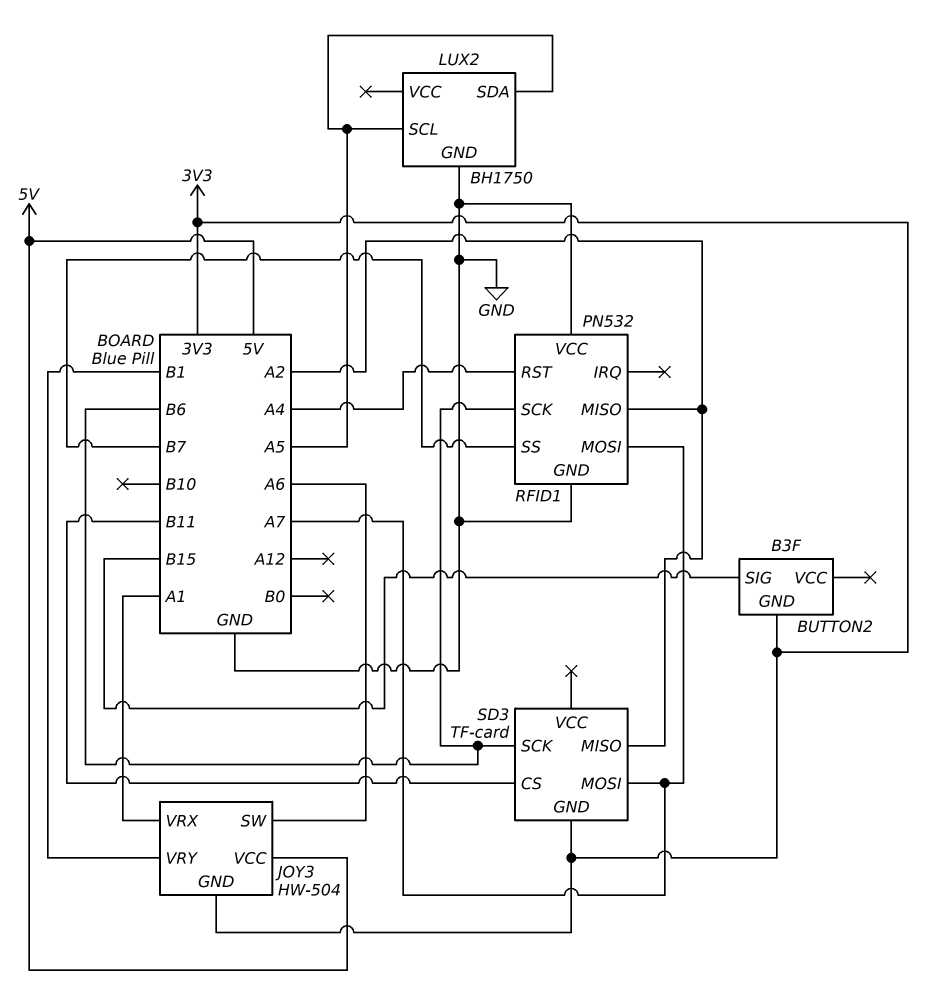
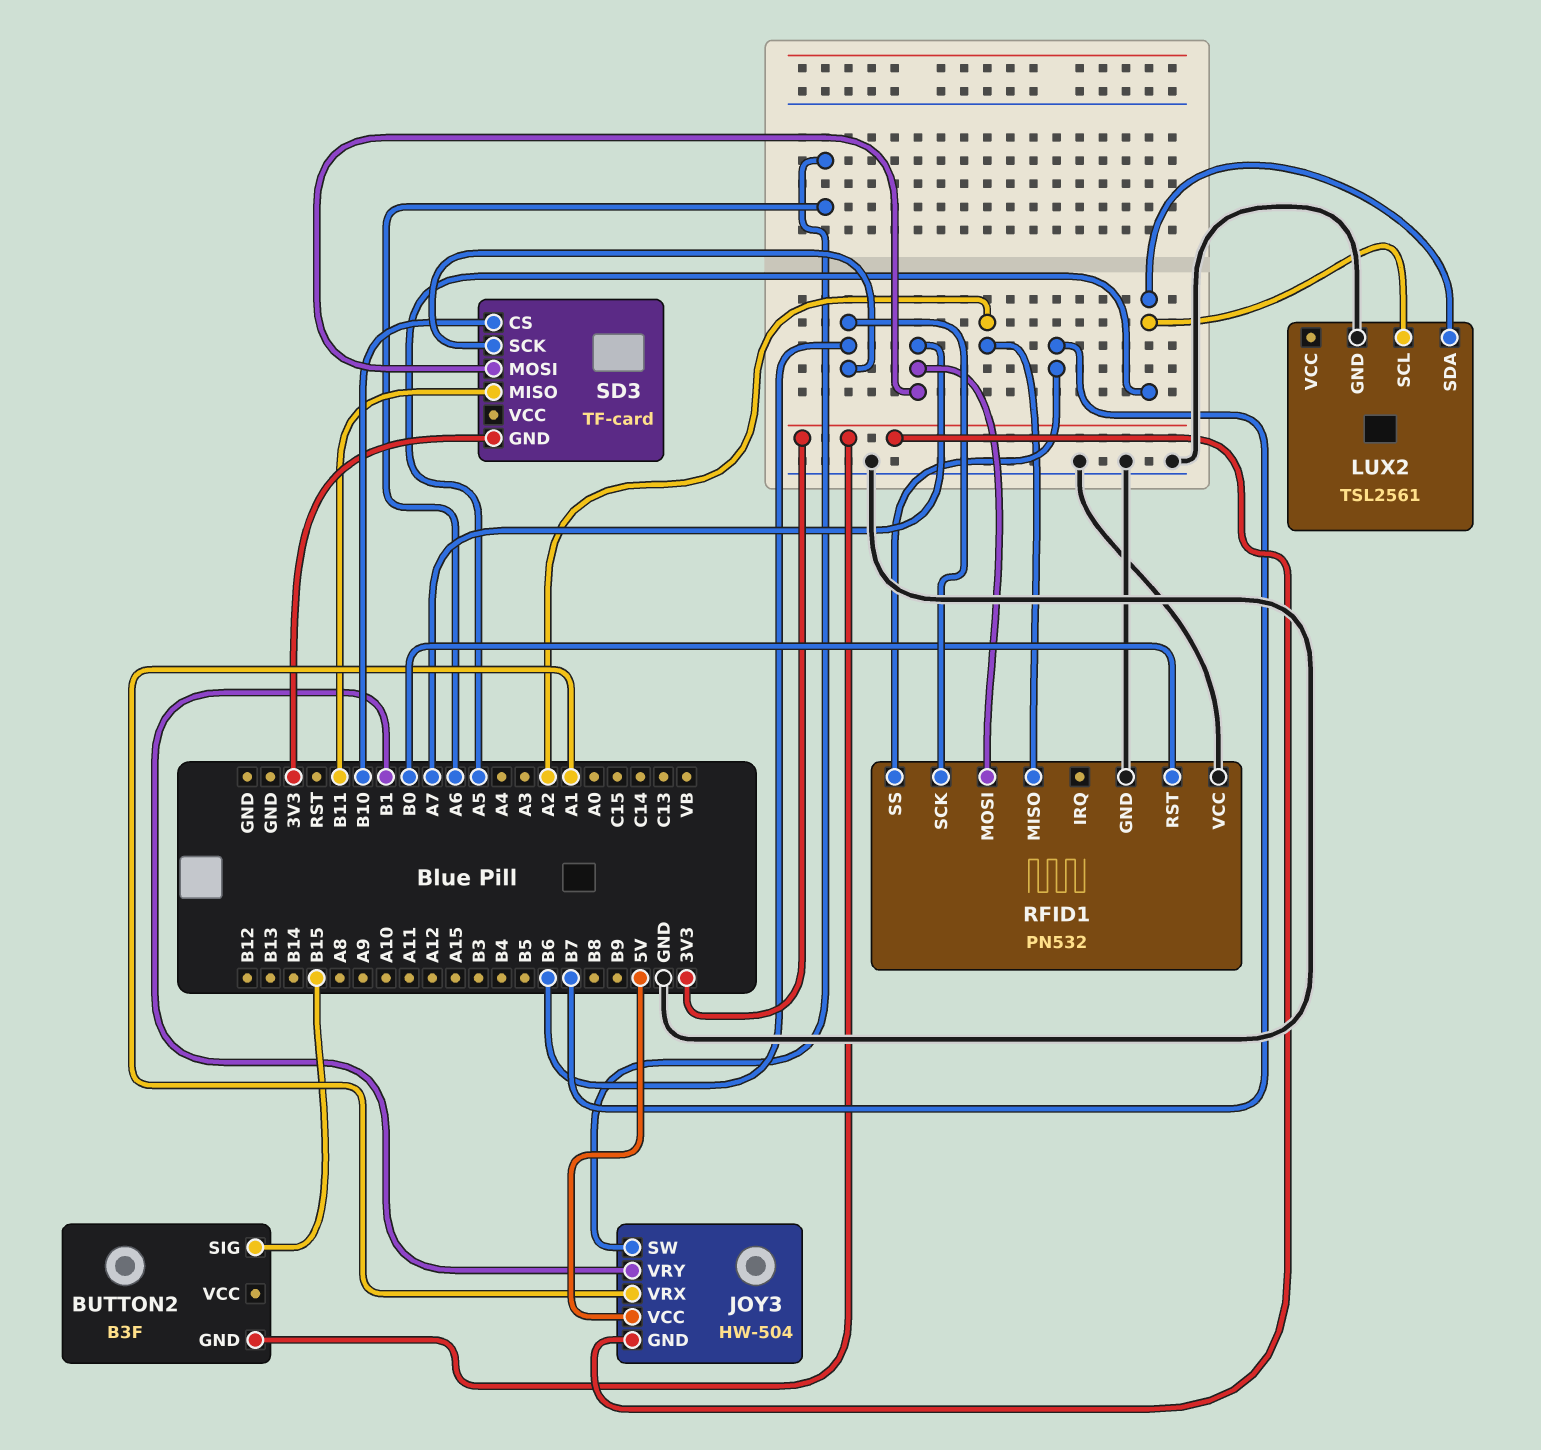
LUX2: BH1750 -> TSL2561
RFID1 pin RST: A4 -> B0
SD3 pin CS: B11 -> B10
SD3 pin MISO: A2 -> B11

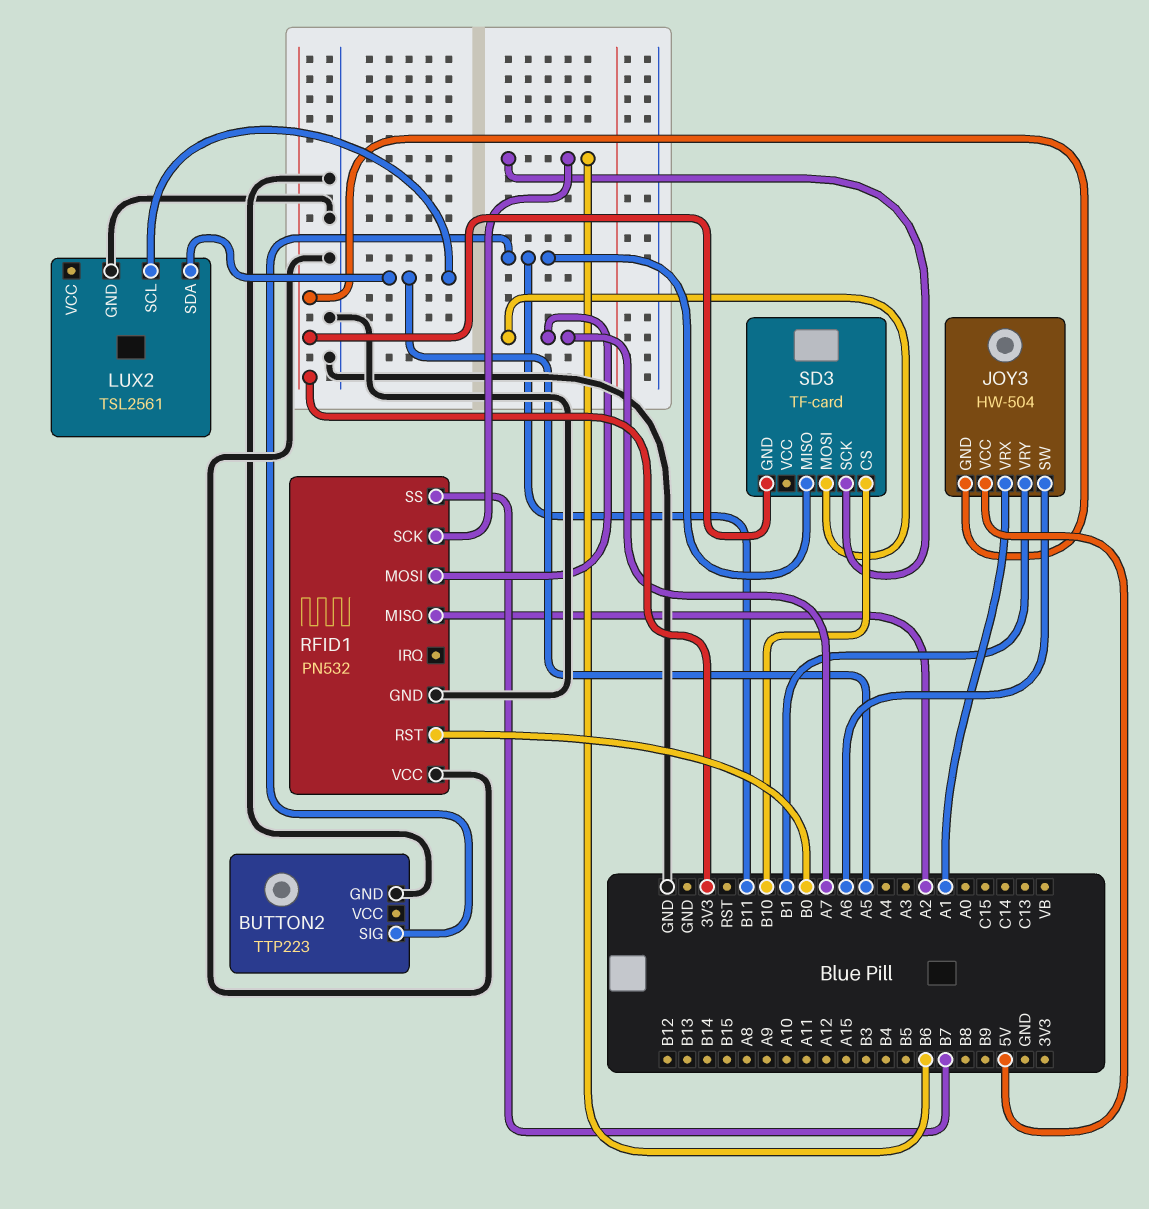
BUTTON2: B3F -> TTP223
BUTTON2 pin GND: 3V3 -> GND
BUTTON2 pin SIG: B15 -> B11

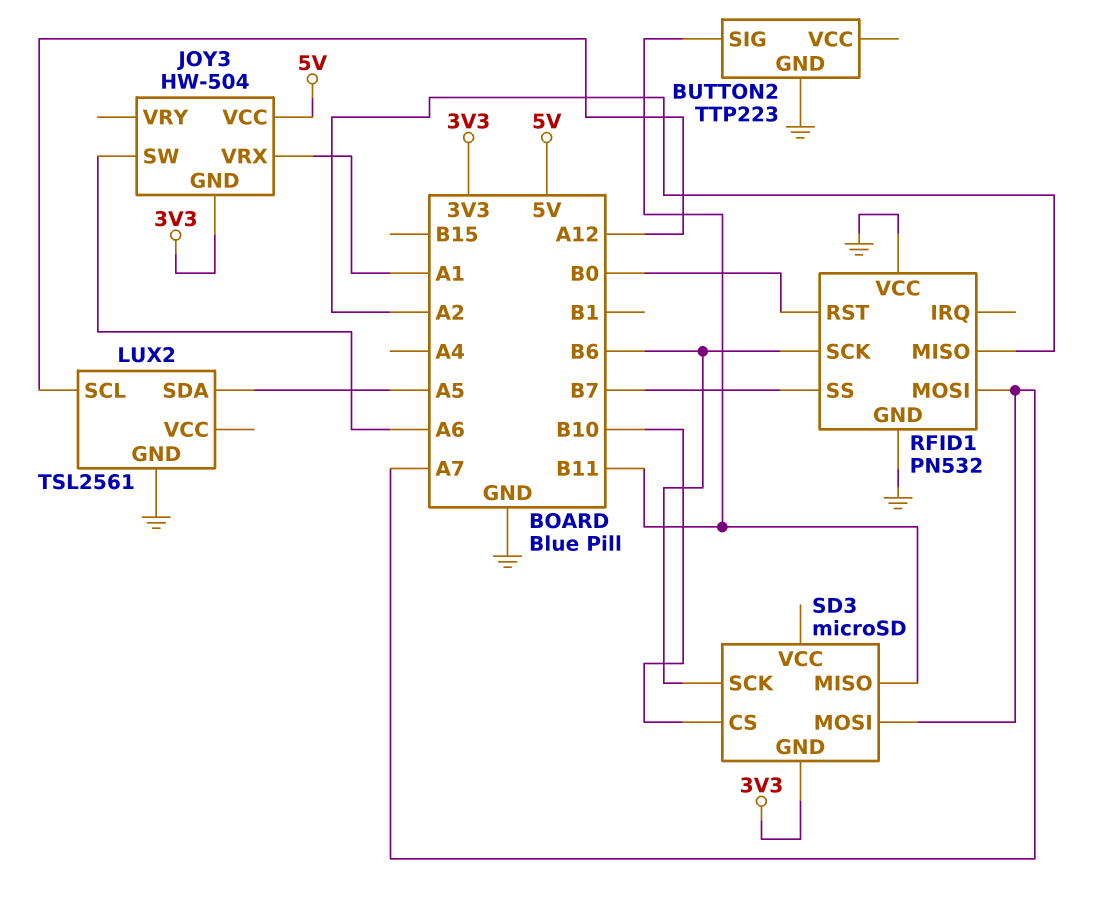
JOY3 pin VRY: B1 -> none
LUX2 pin SCL: A5 -> A12
SD3: TF-card -> microSD

